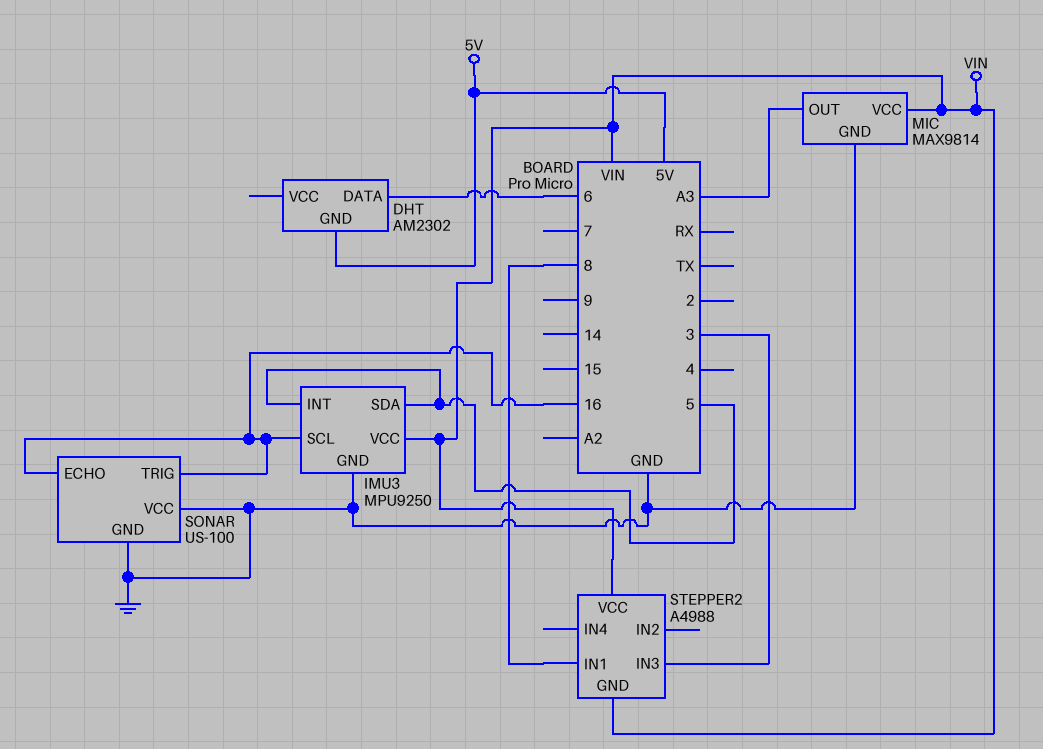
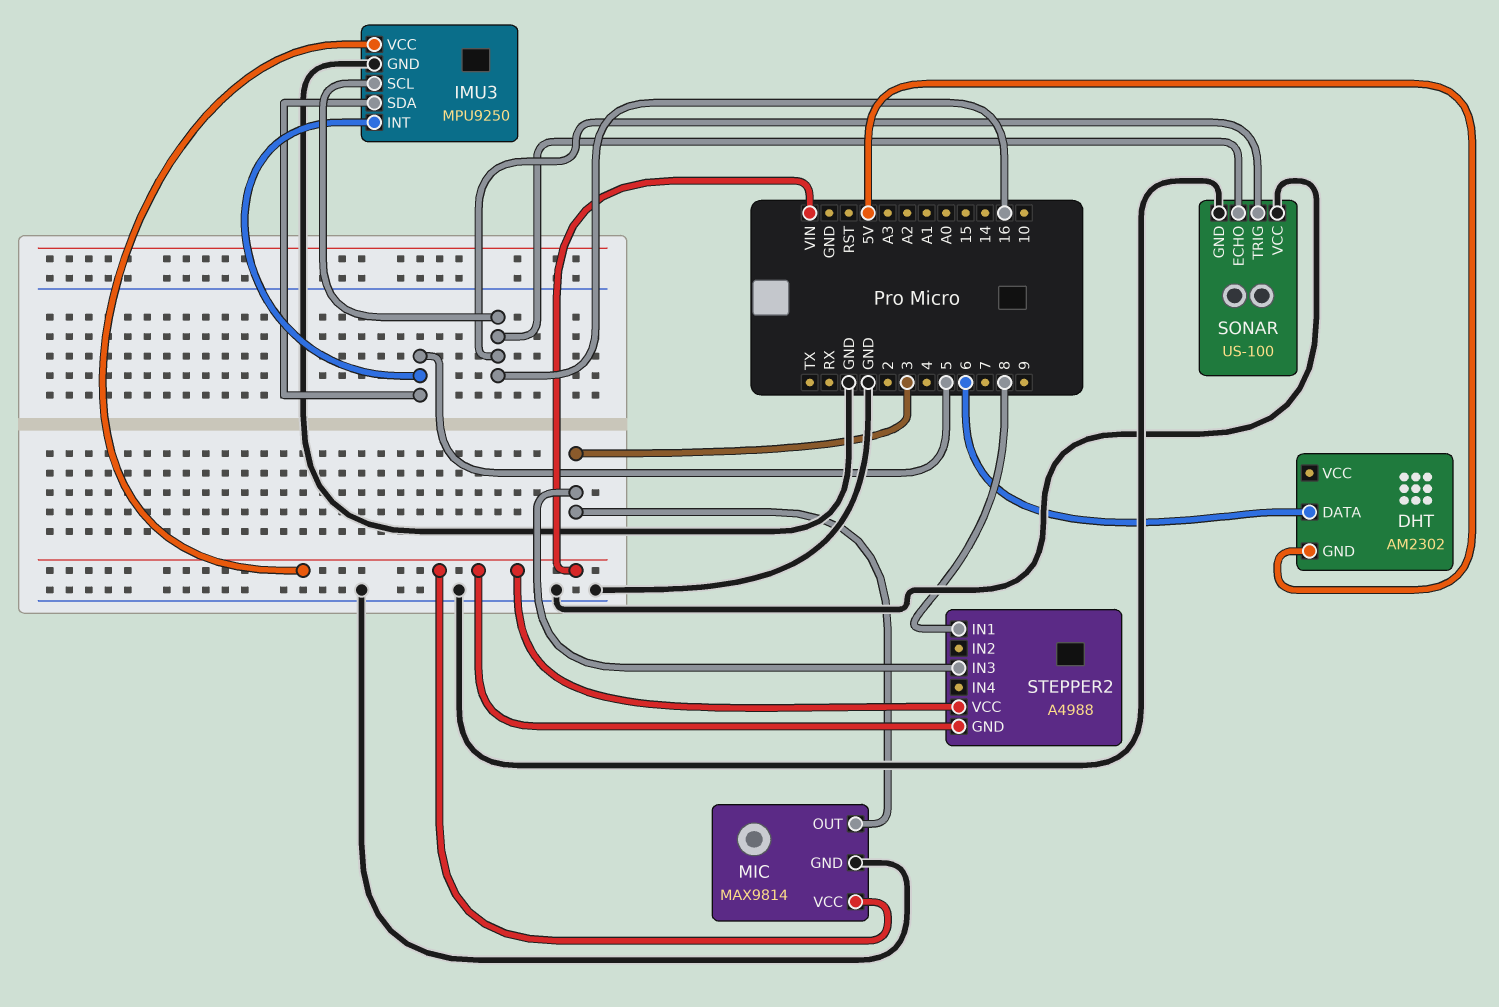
MIC pin OUT: A3 -> 3

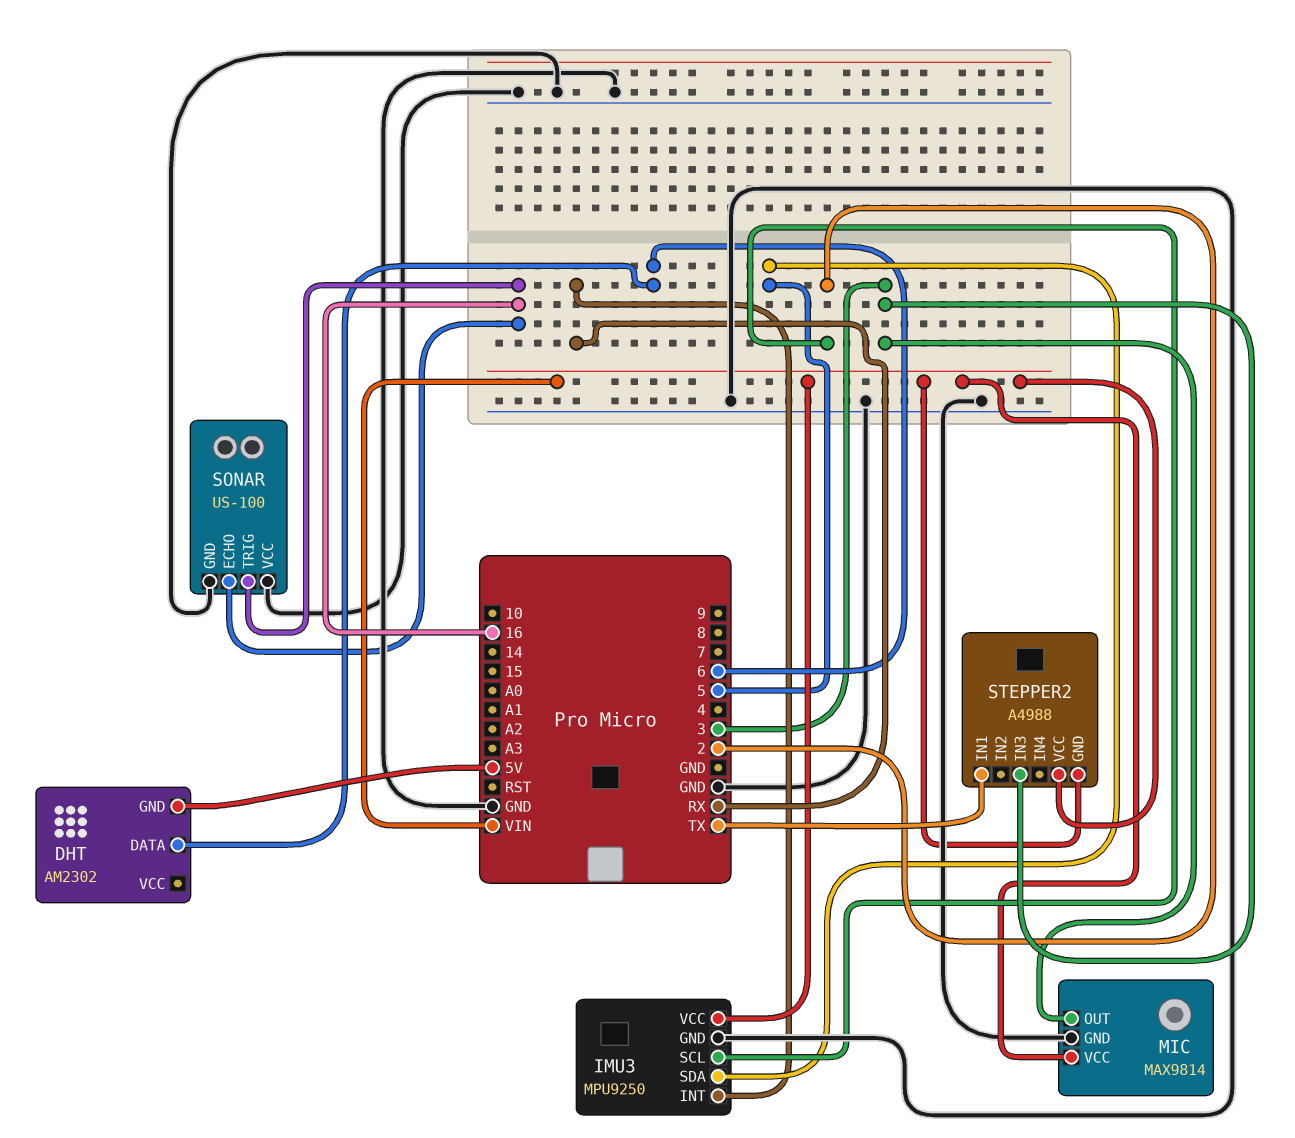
IMU3 pin INT: 5 -> RX
IMU3 pin SCL: 16 -> 2
STEPPER2 pin IN1: 8 -> TX

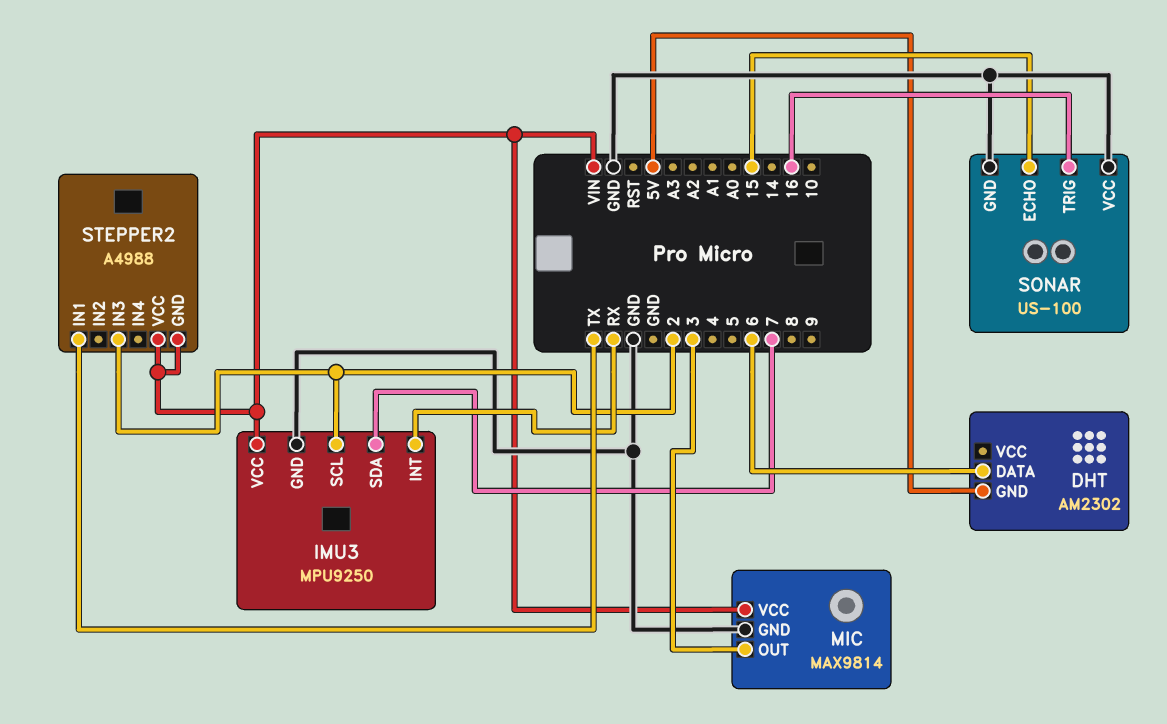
IMU3 pin SDA: 5 -> 7
SONAR pin ECHO: 16 -> 15
STEPPER2 pin IN3: 3 -> 2

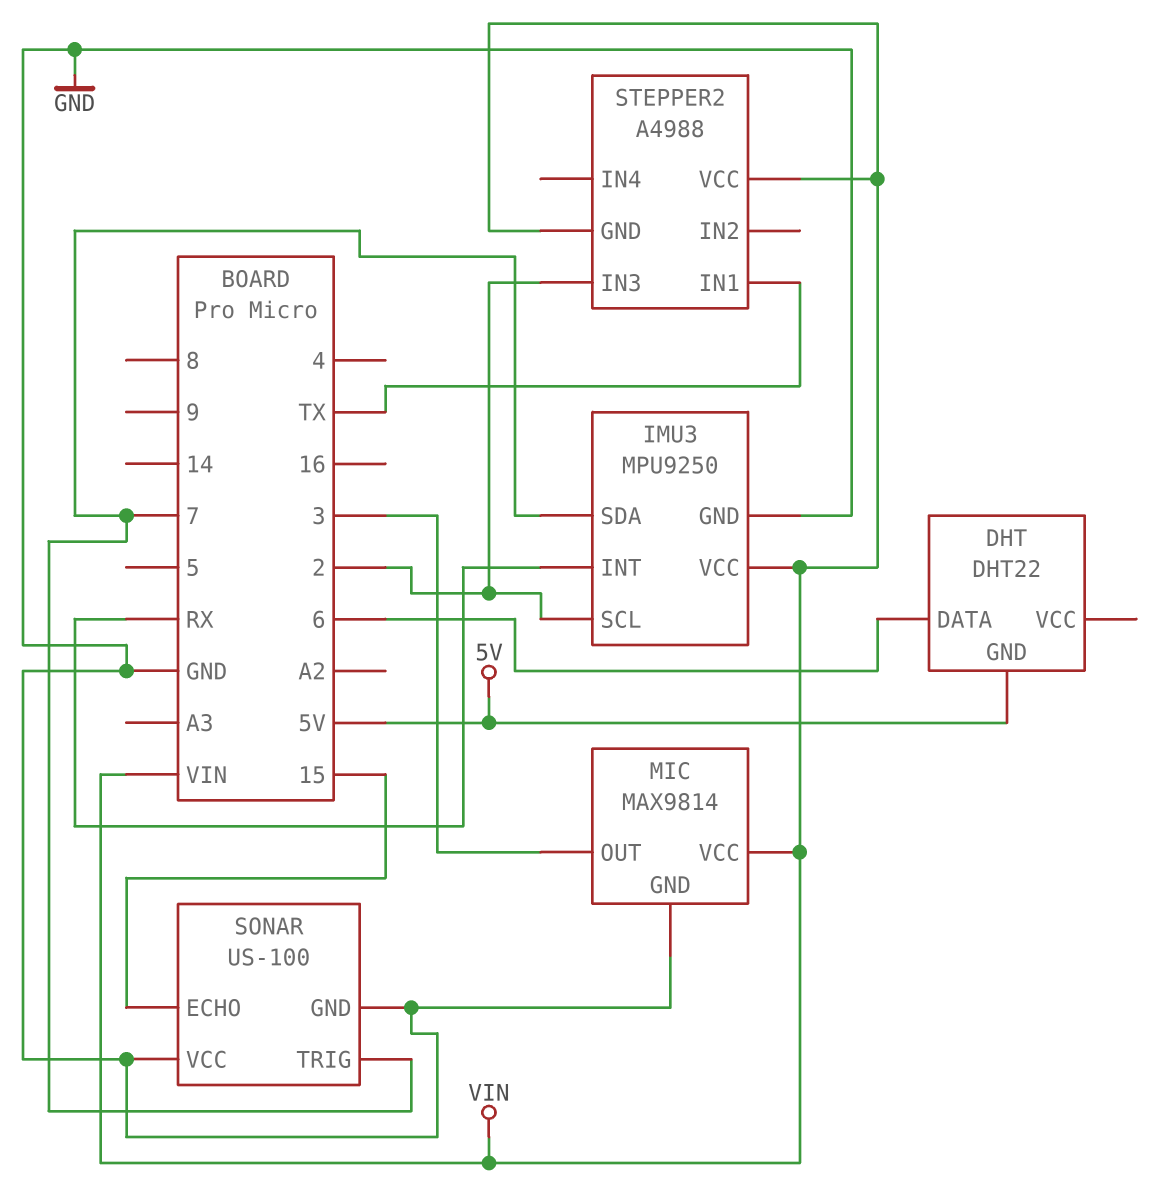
DHT: AM2302 -> DHT22
SONAR pin TRIG: 16 -> 7

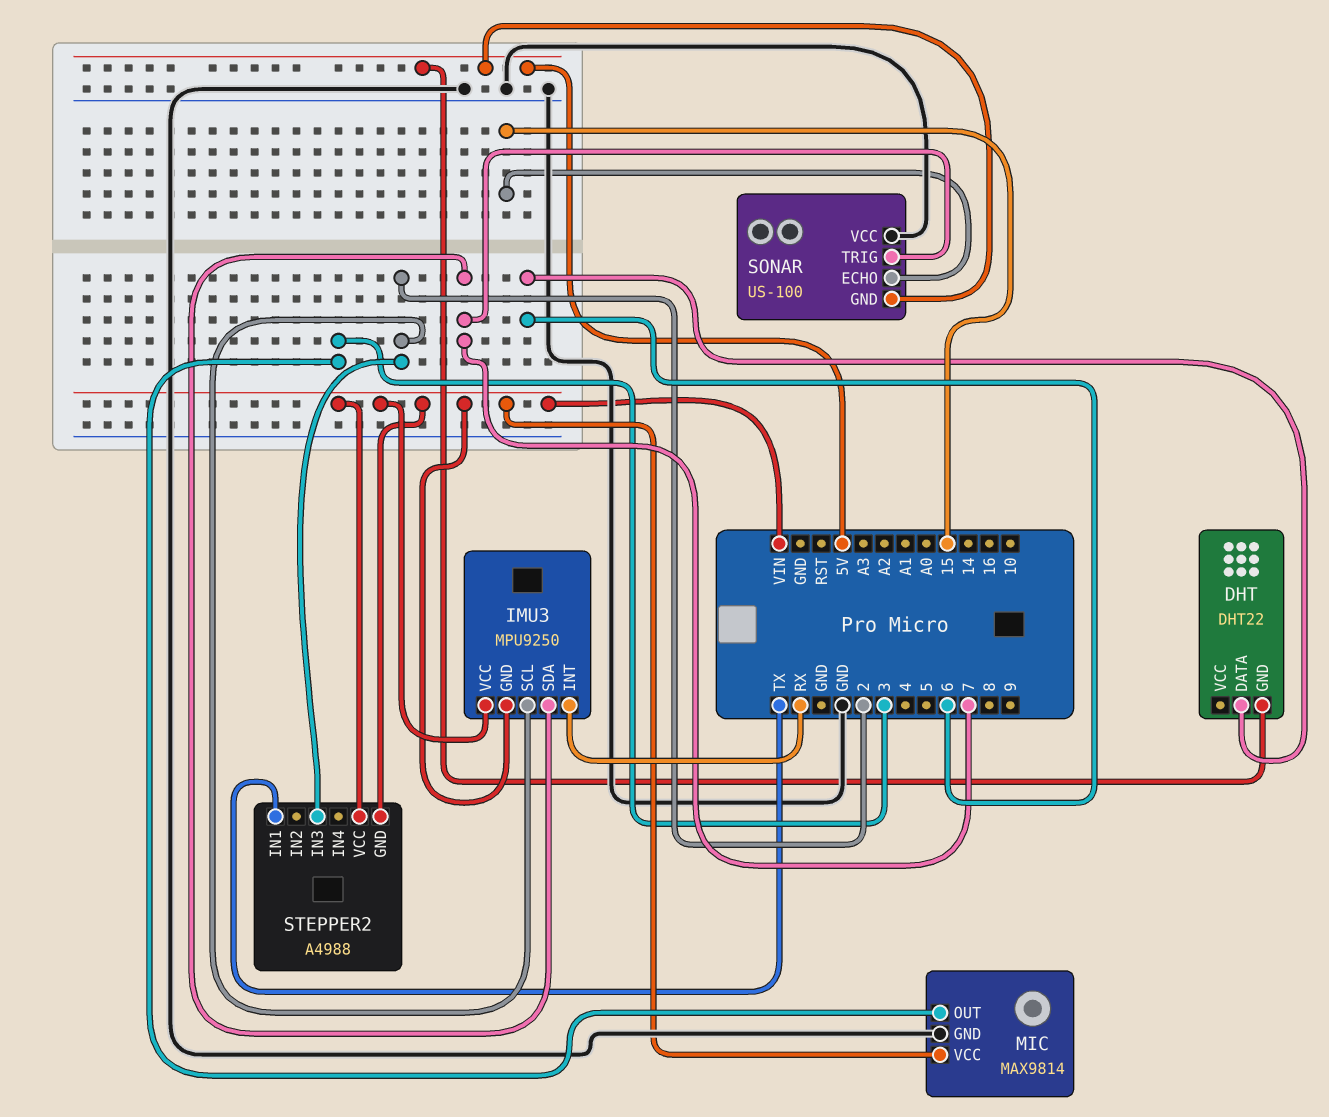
IMU3 pin GND: GND -> VIN
SONAR pin GND: GND -> 5V

